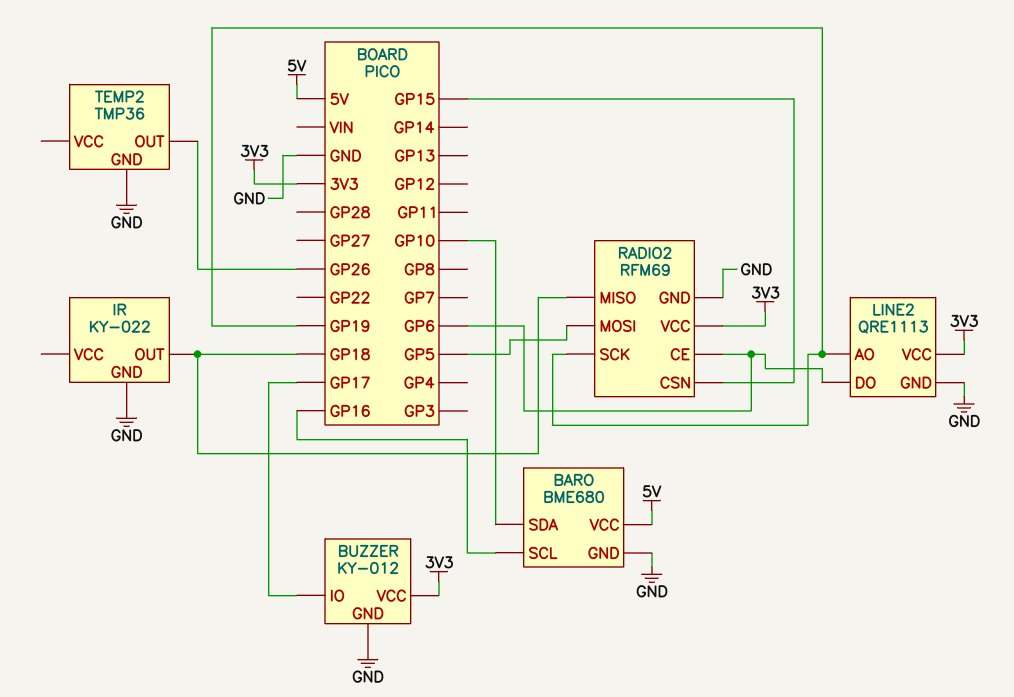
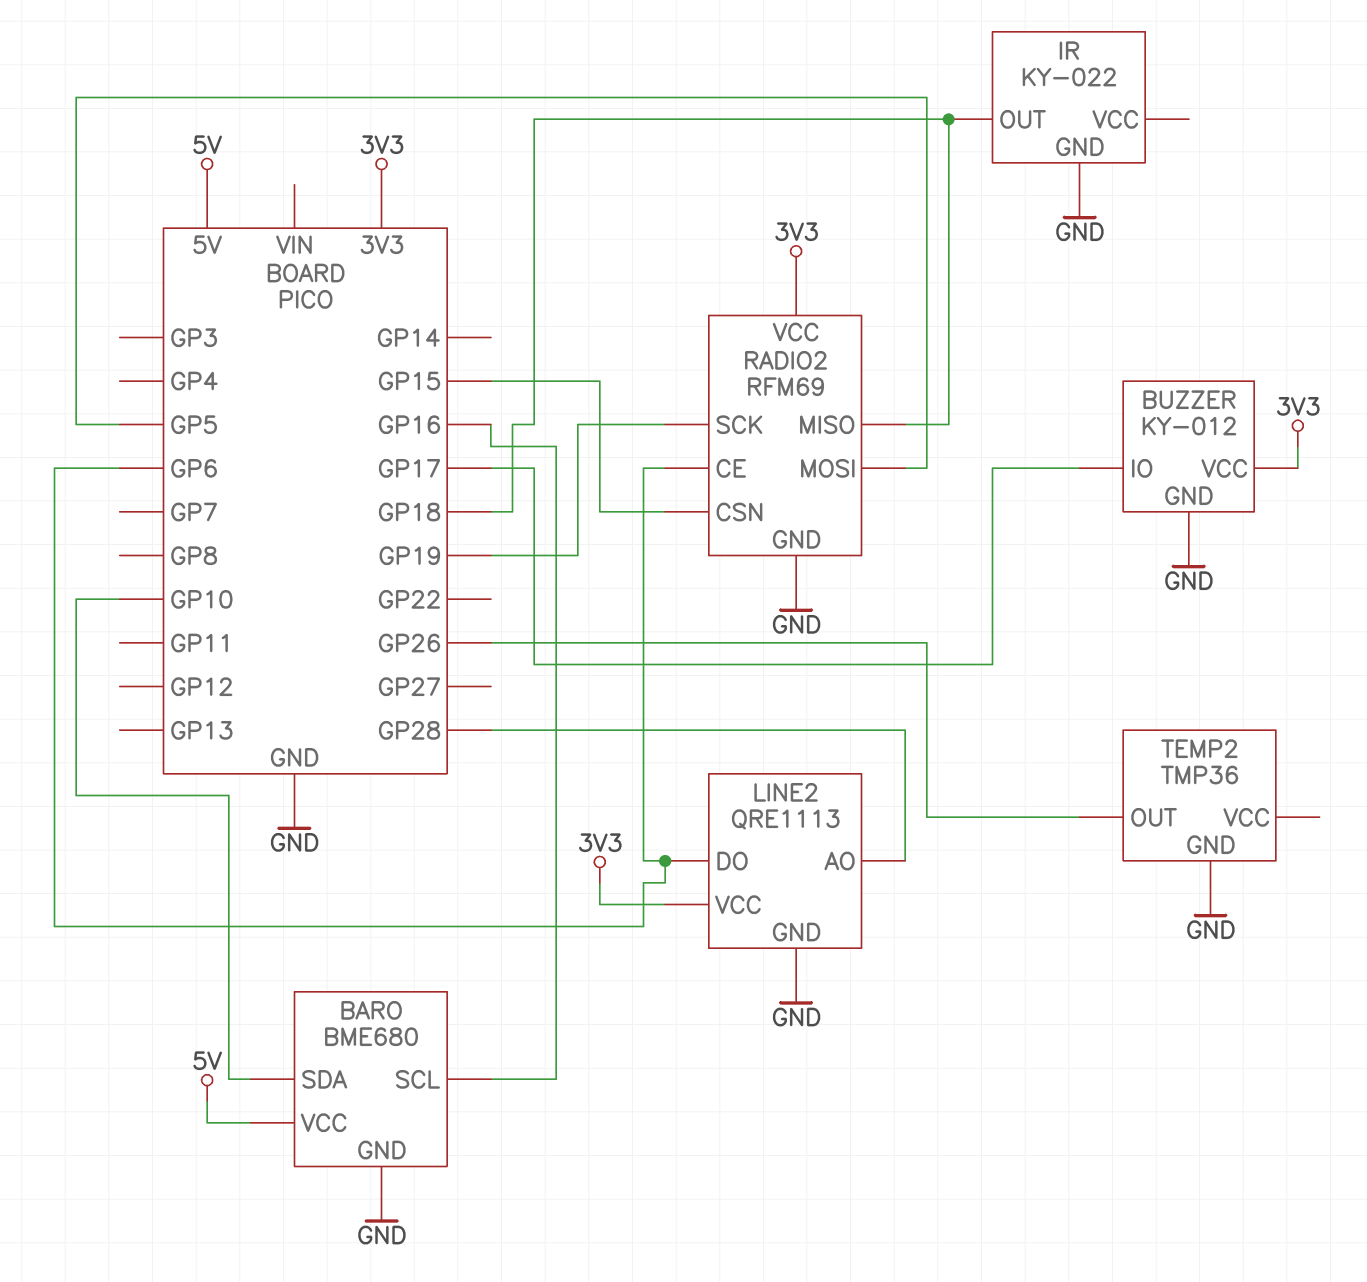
LINE2 pin AO: GP19 -> GP28

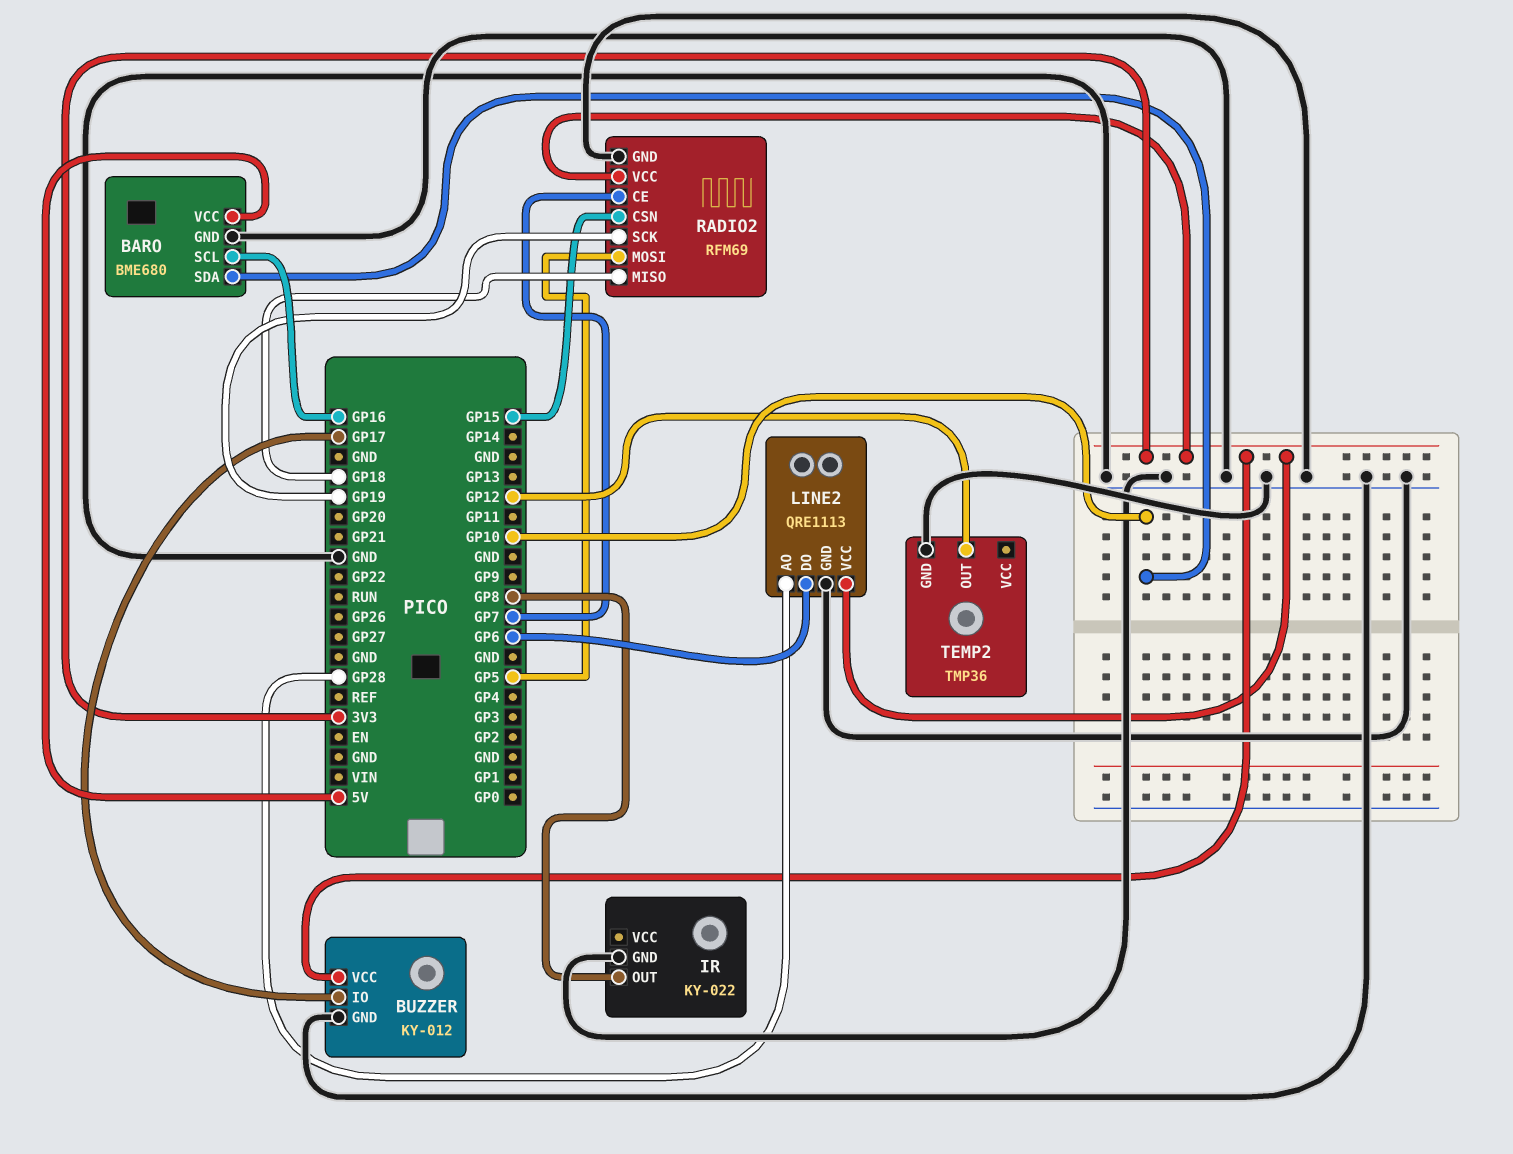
IR pin OUT: GP18 -> GP8
RADIO2 pin CE: GP6 -> GP7
TEMP2 pin OUT: GP26 -> GP12

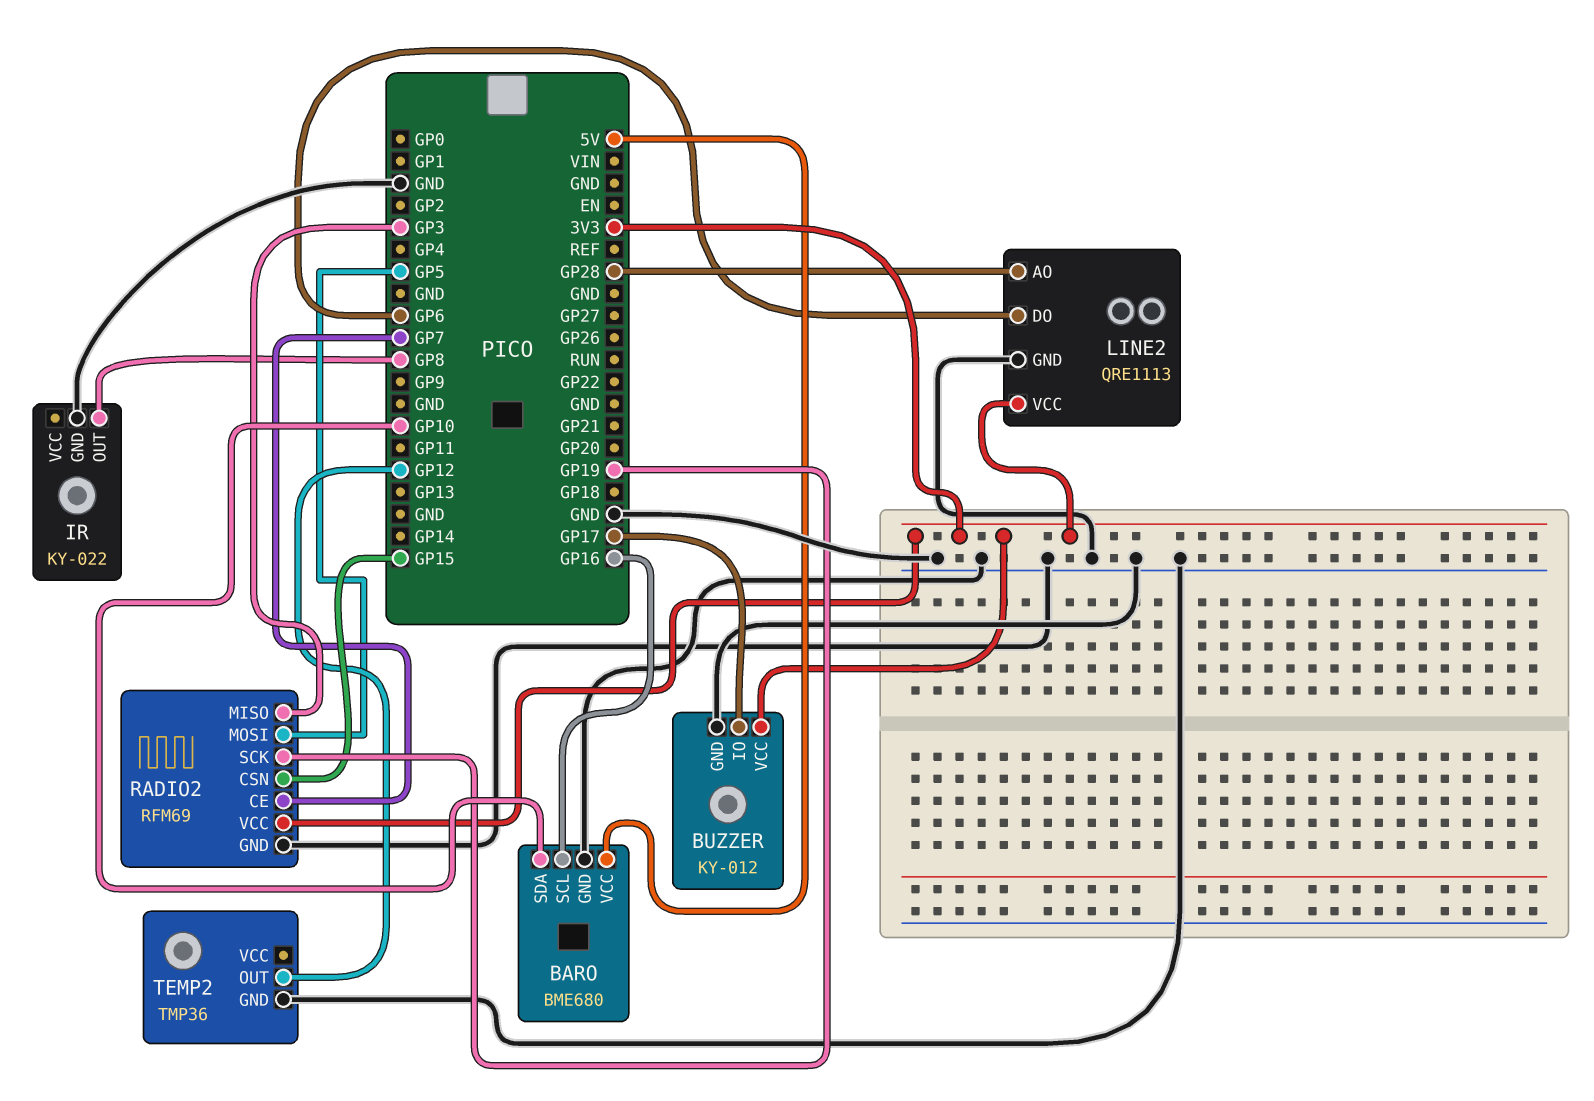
RADIO2 pin MISO: GP18 -> GP3

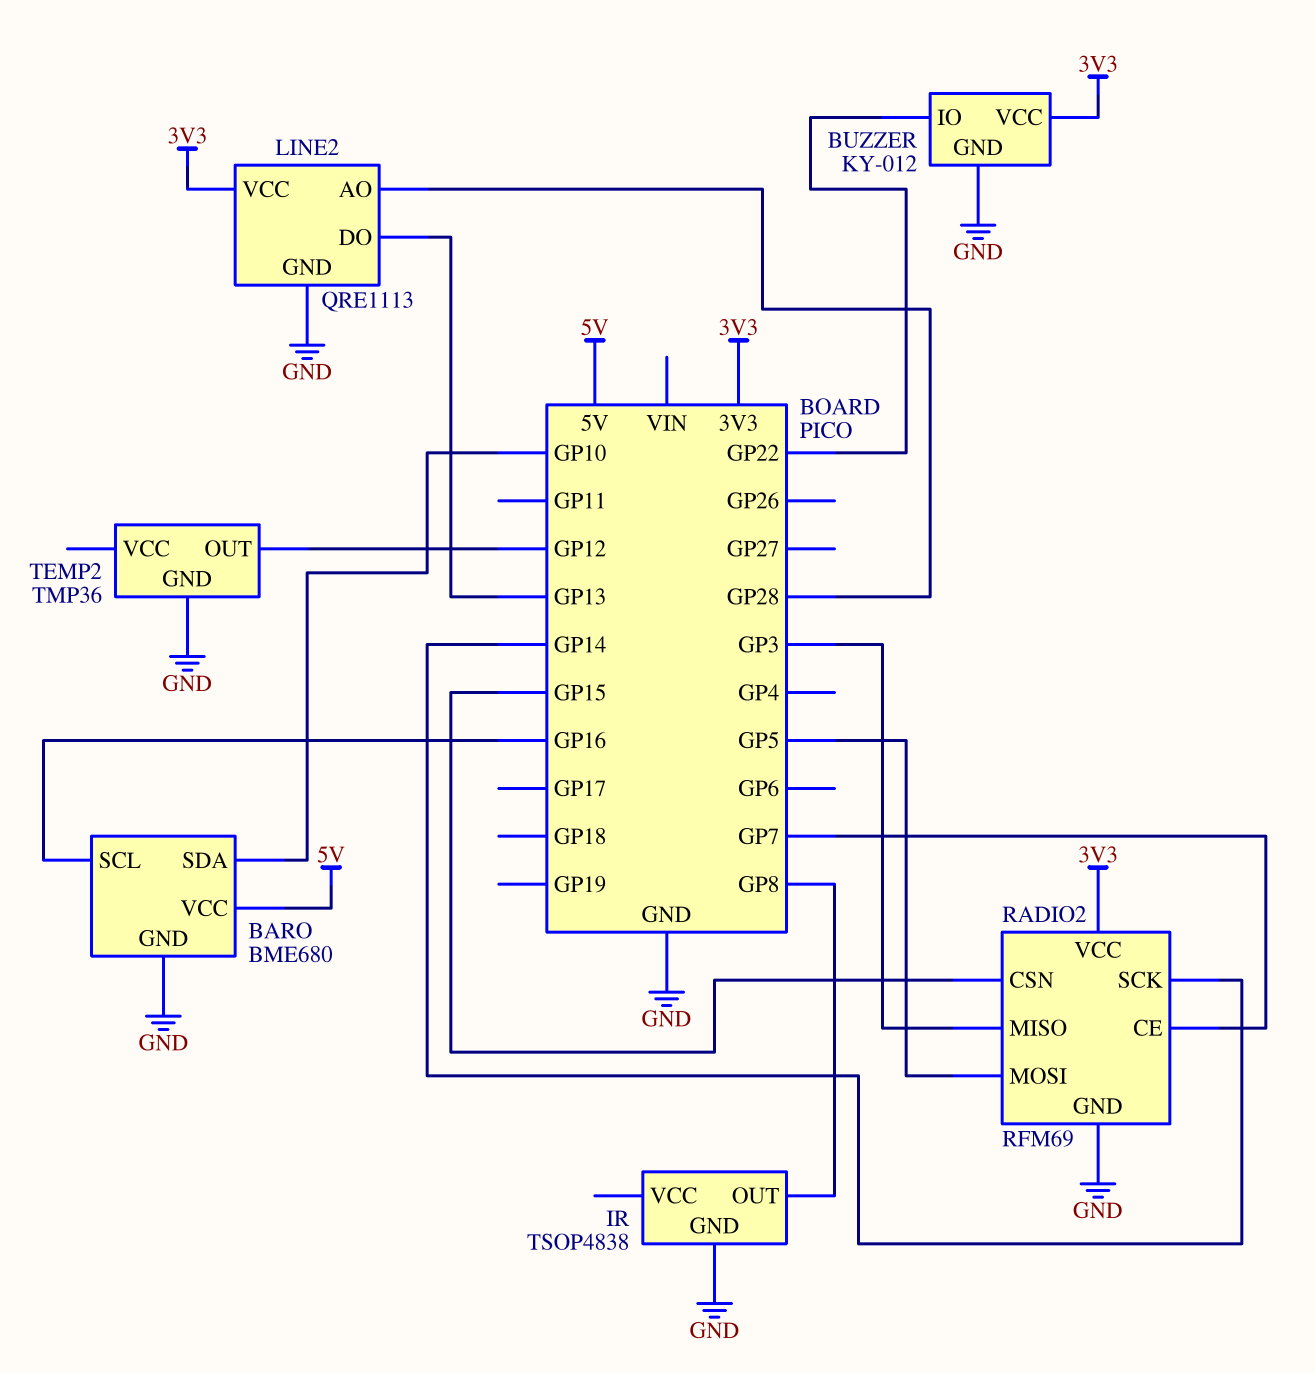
BUZZER pin IO: GP17 -> GP22
IR: KY-022 -> TSOP4838
LINE2 pin DO: GP6 -> GP13
RADIO2 pin SCK: GP19 -> GP14

